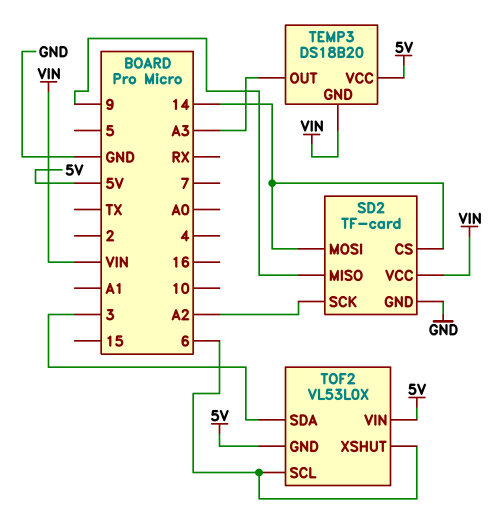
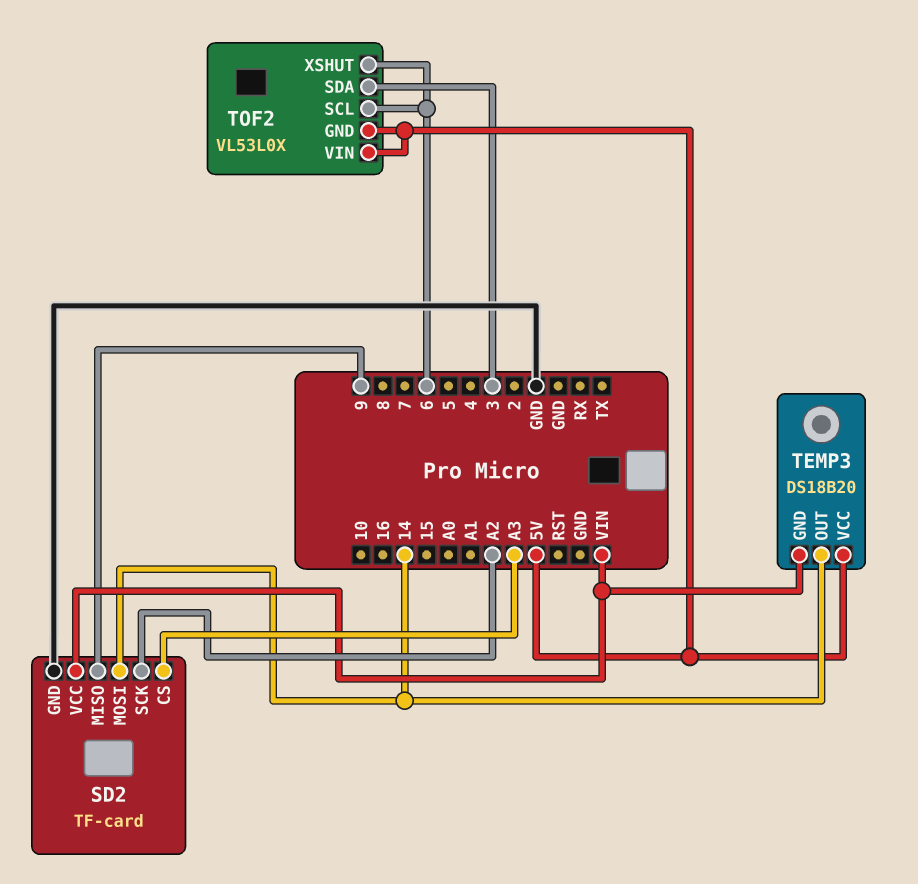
SD2 pin CS: 14 -> A3
TEMP3 pin OUT: A3 -> 14

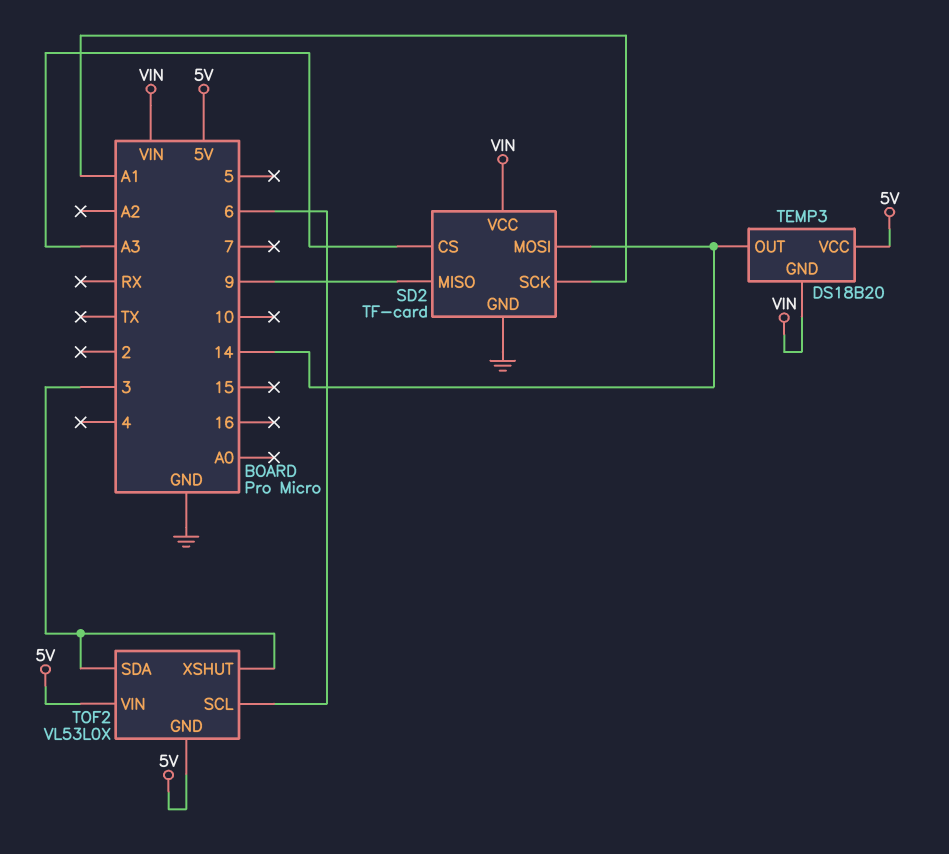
SD2 pin SCK: A2 -> A1
TOF2 pin XSHUT: 6 -> 3

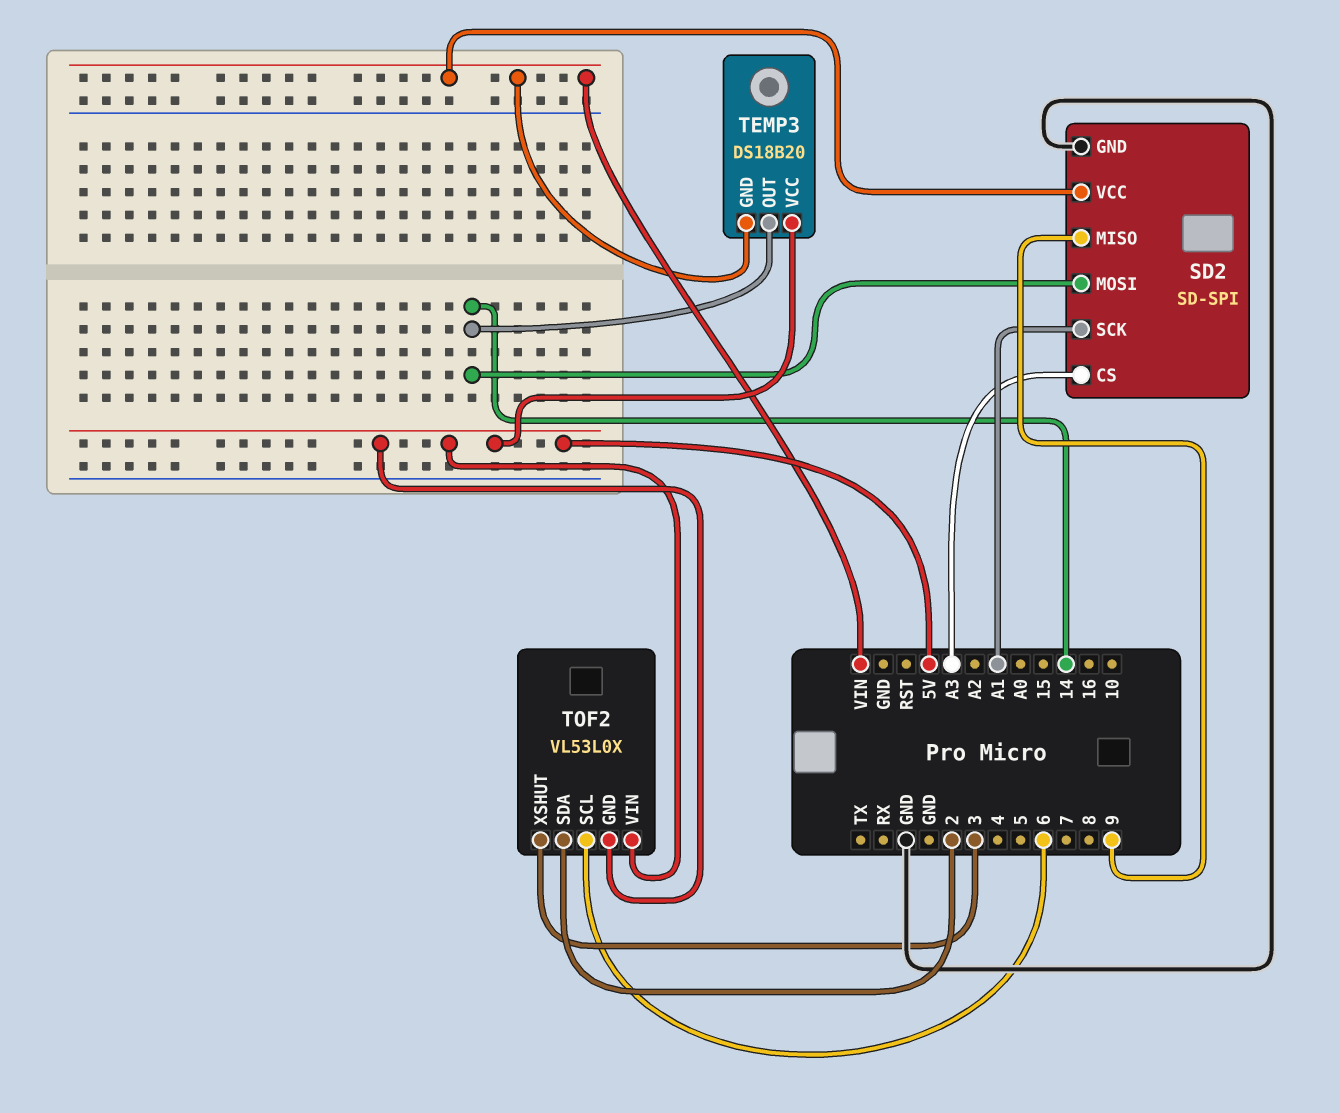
SD2: TF-card -> SD-SPI
TOF2 pin SDA: 3 -> 2

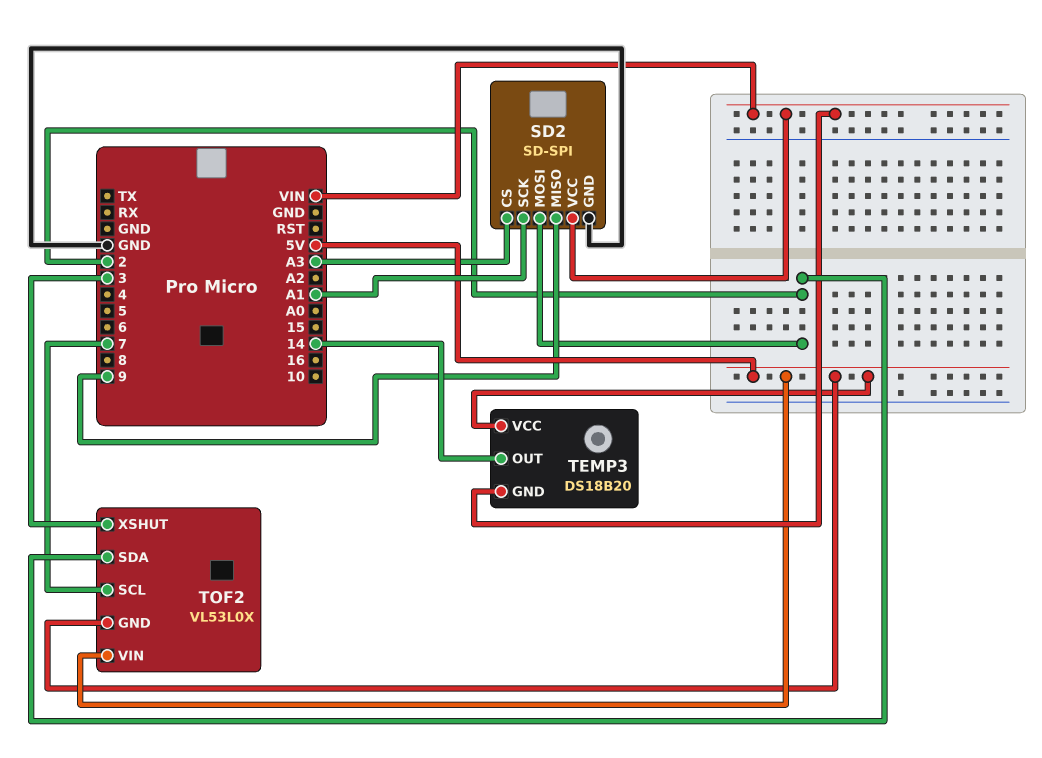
SD2 pin MOSI: 14 -> 2
TOF2 pin SCL: 6 -> 7

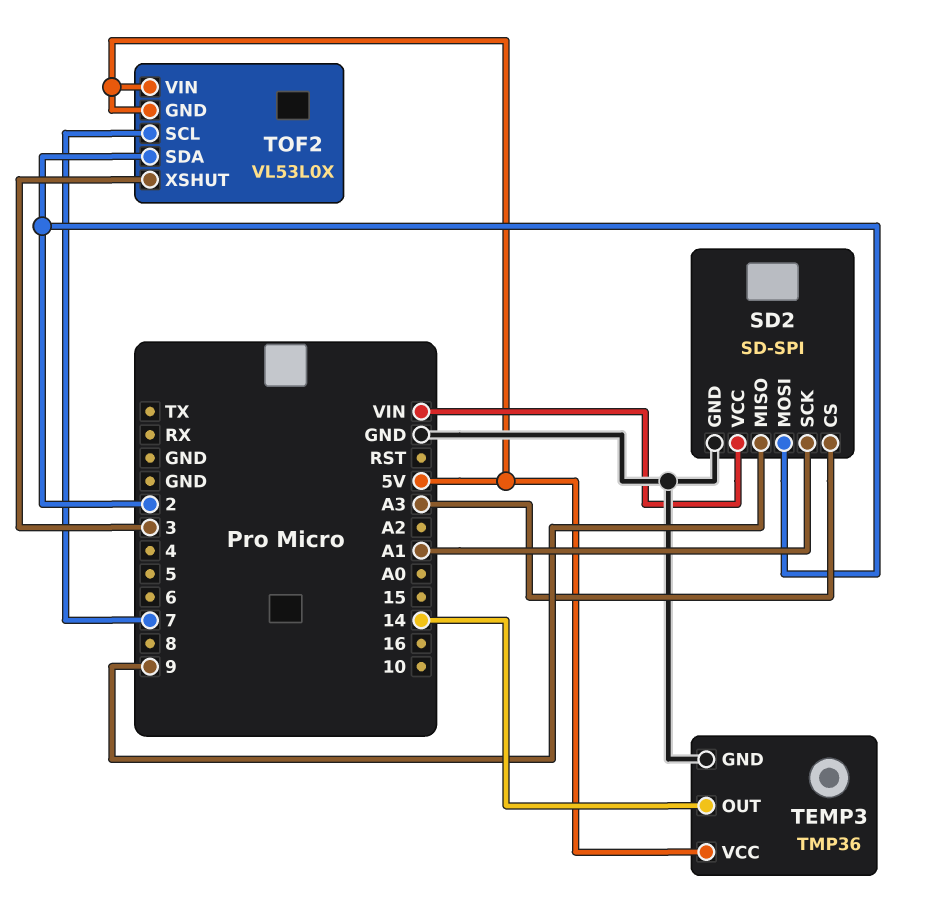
TEMP3: DS18B20 -> TMP36
TEMP3 pin GND: VIN -> GND

